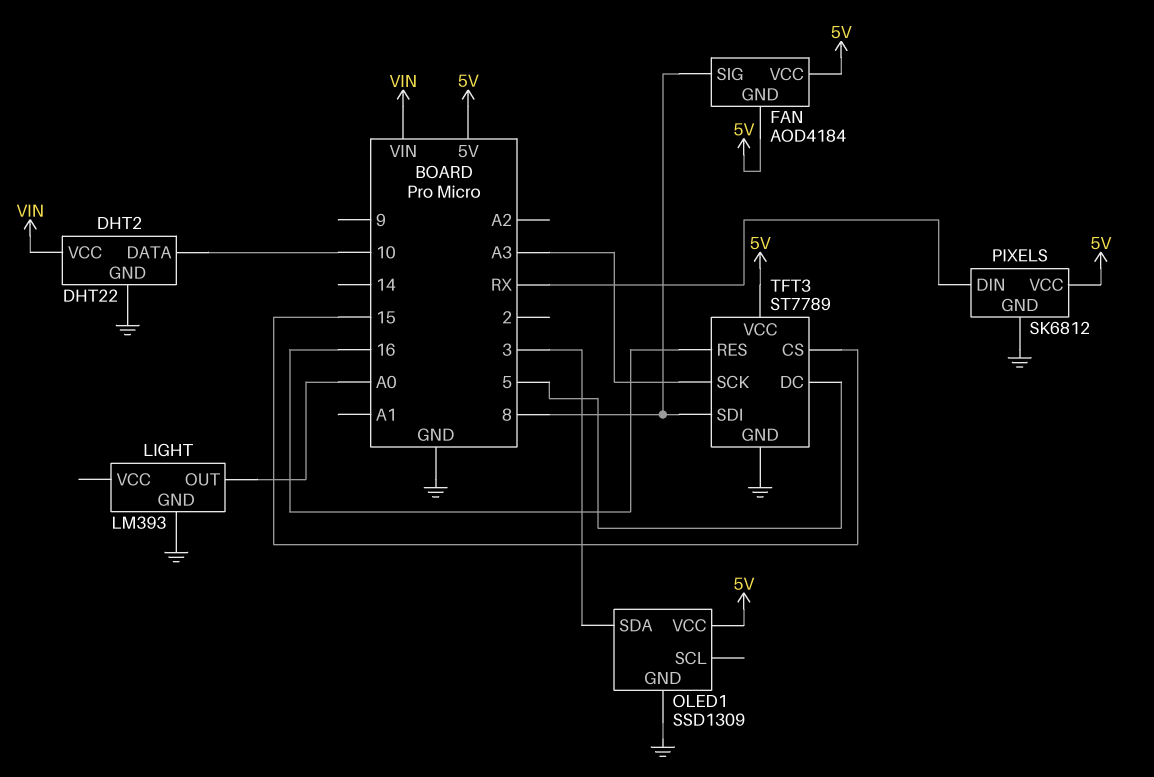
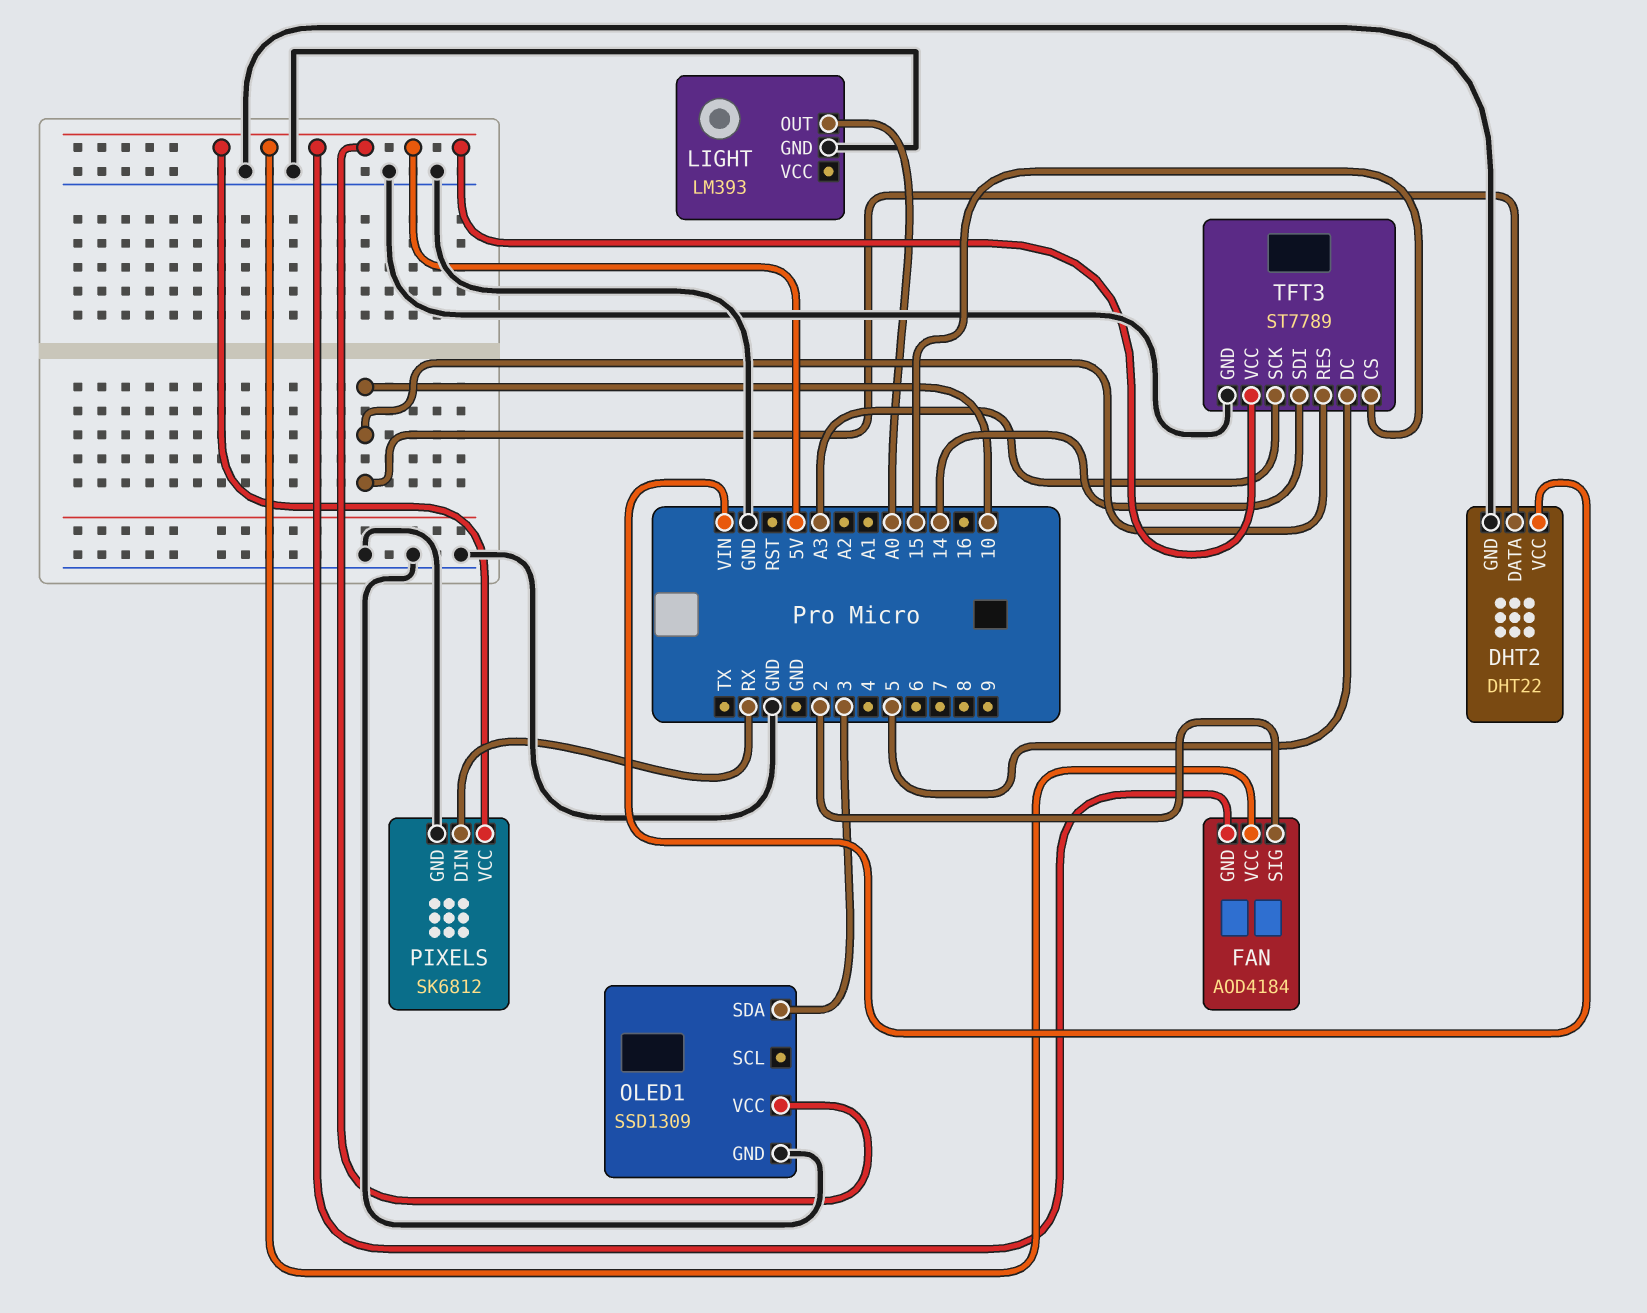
FAN pin SIG: 8 -> 2
TFT3 pin RES: 16 -> 10
TFT3 pin SDI: 8 -> 14

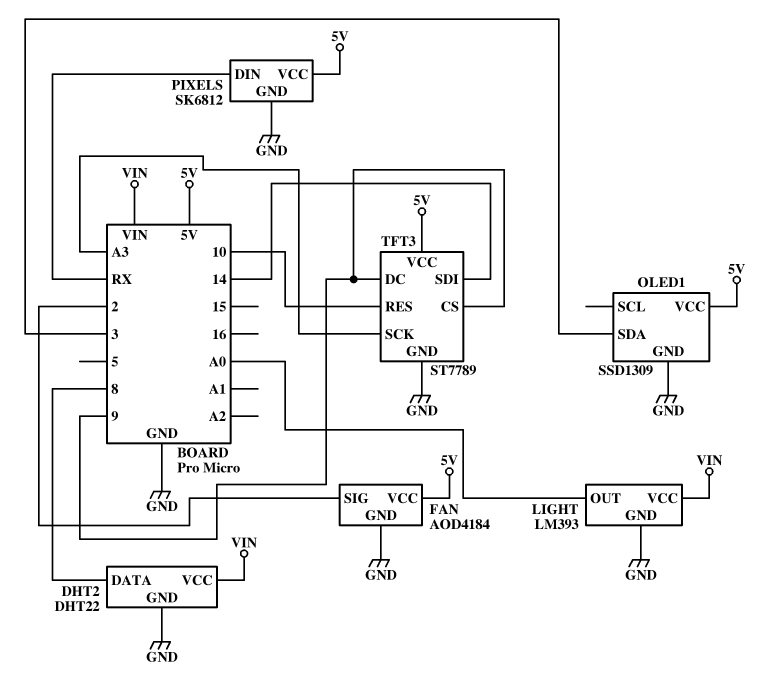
DHT2 pin DATA: 10 -> 8
FAN pin GND: 5V -> GND
LIGHT pin VCC: none -> VIN
TFT3 pin CS: 15 -> 9
TFT3 pin DC: 5 -> 9

